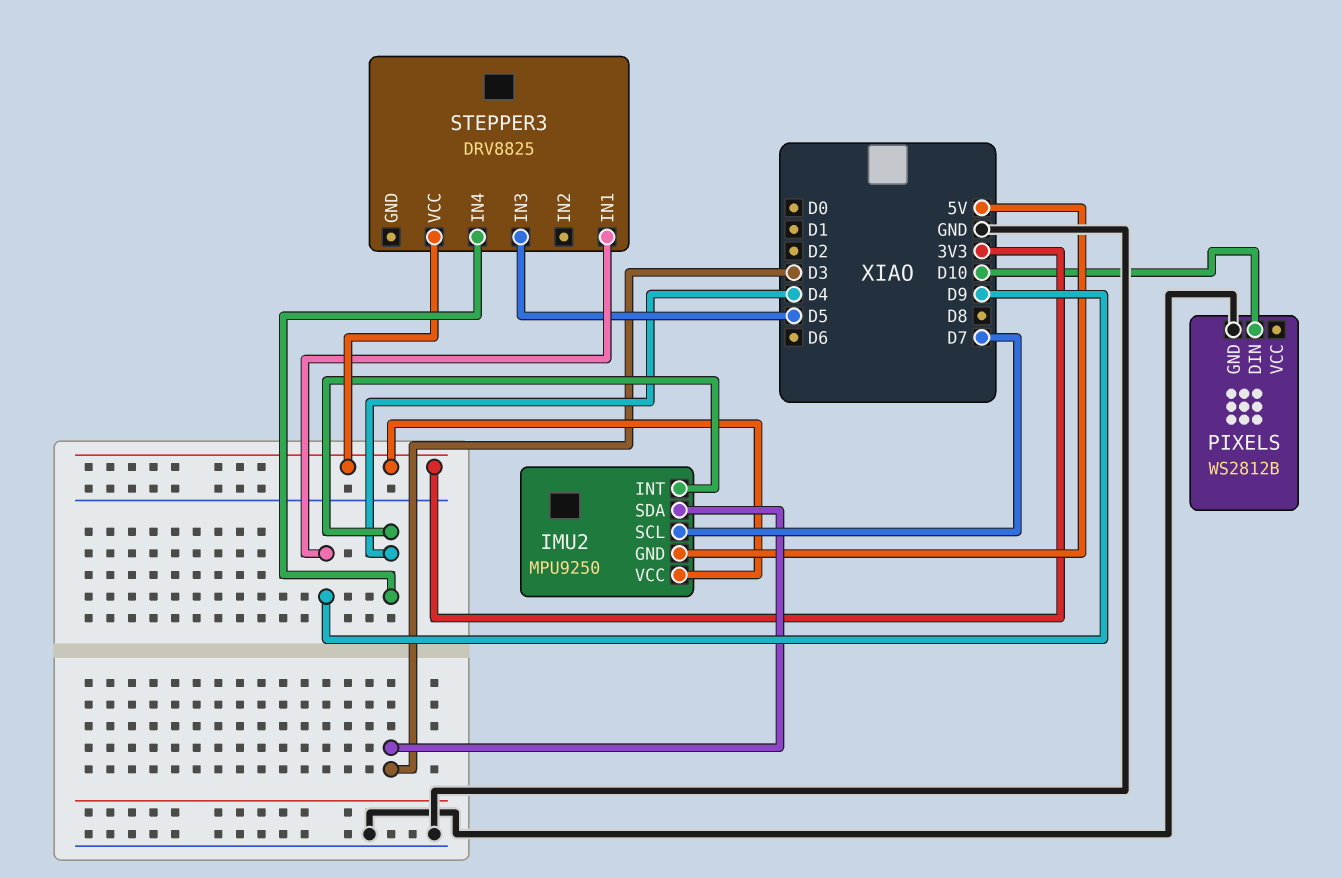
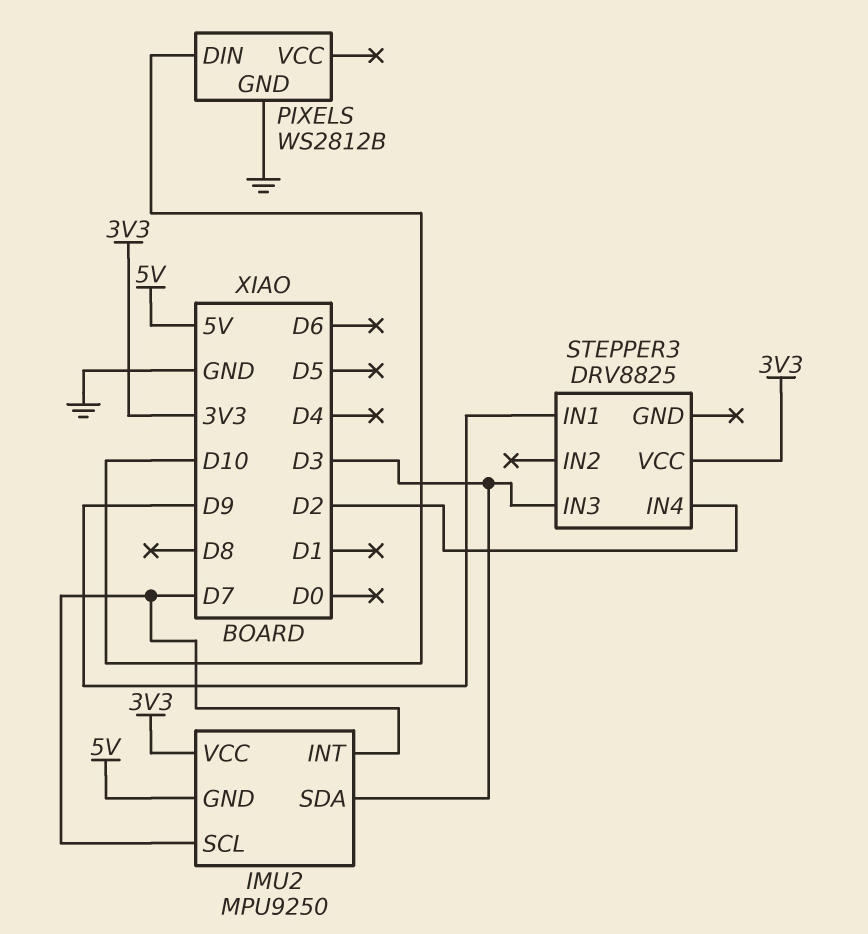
IMU2 pin INT: D4 -> D7
STEPPER3 pin IN3: D5 -> D3
STEPPER3 pin IN4: D4 -> D2

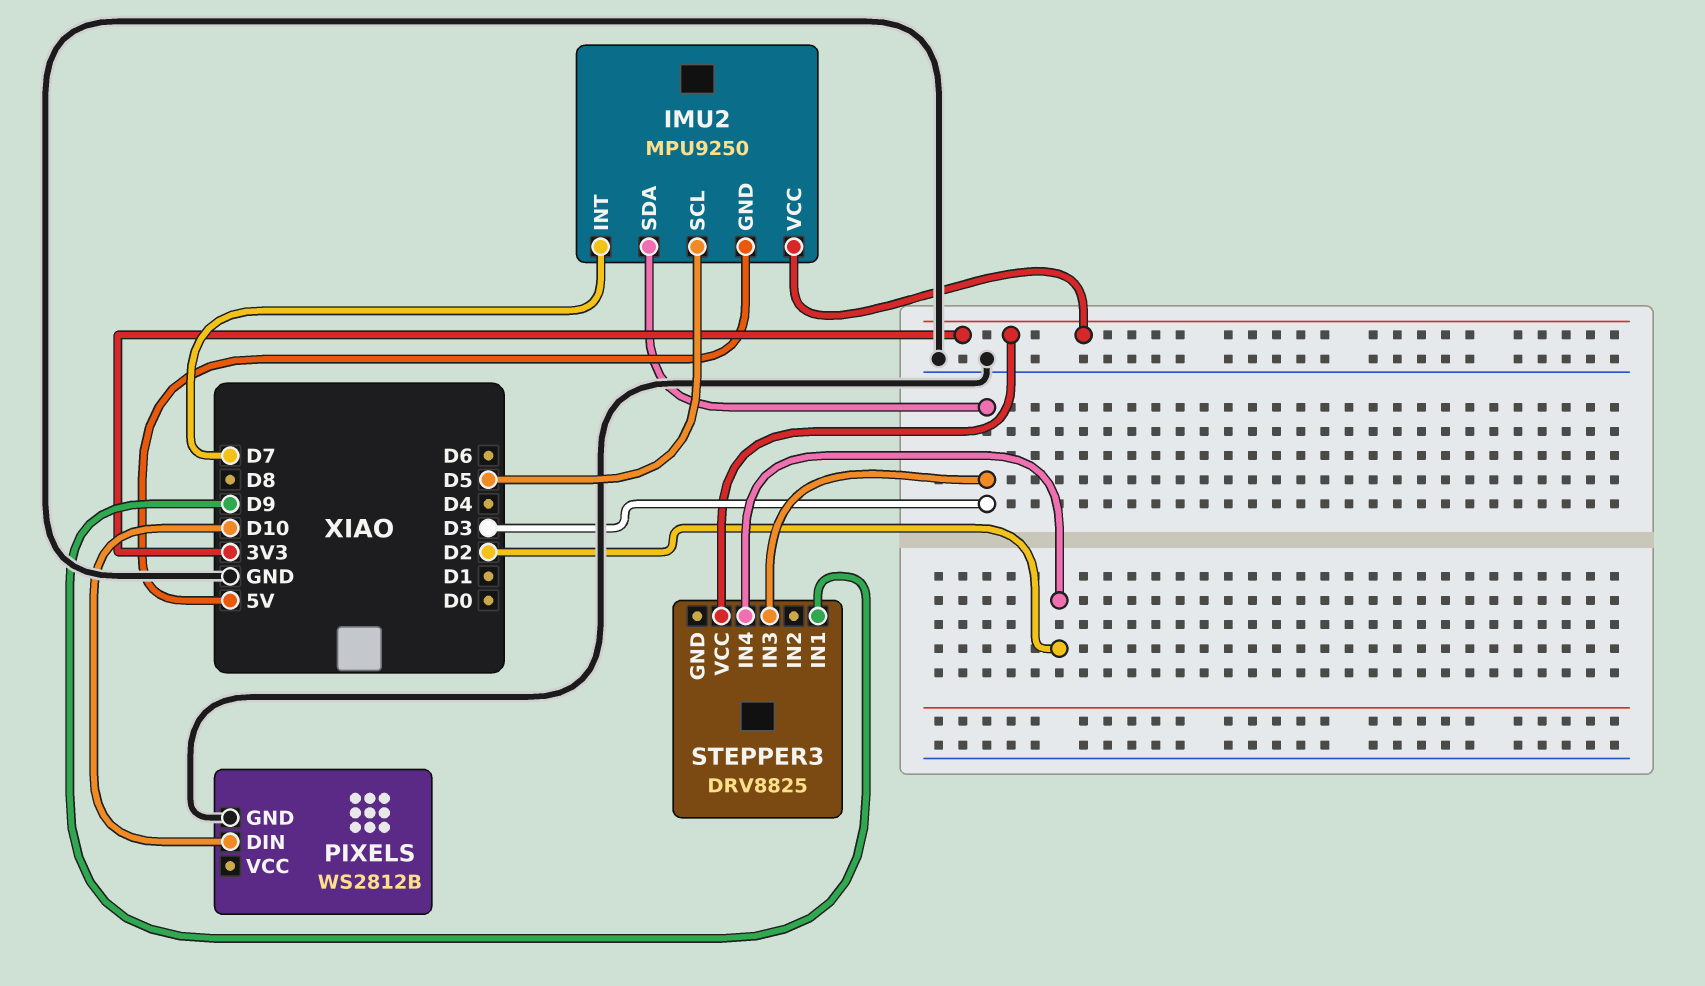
IMU2 pin SCL: D7 -> D5

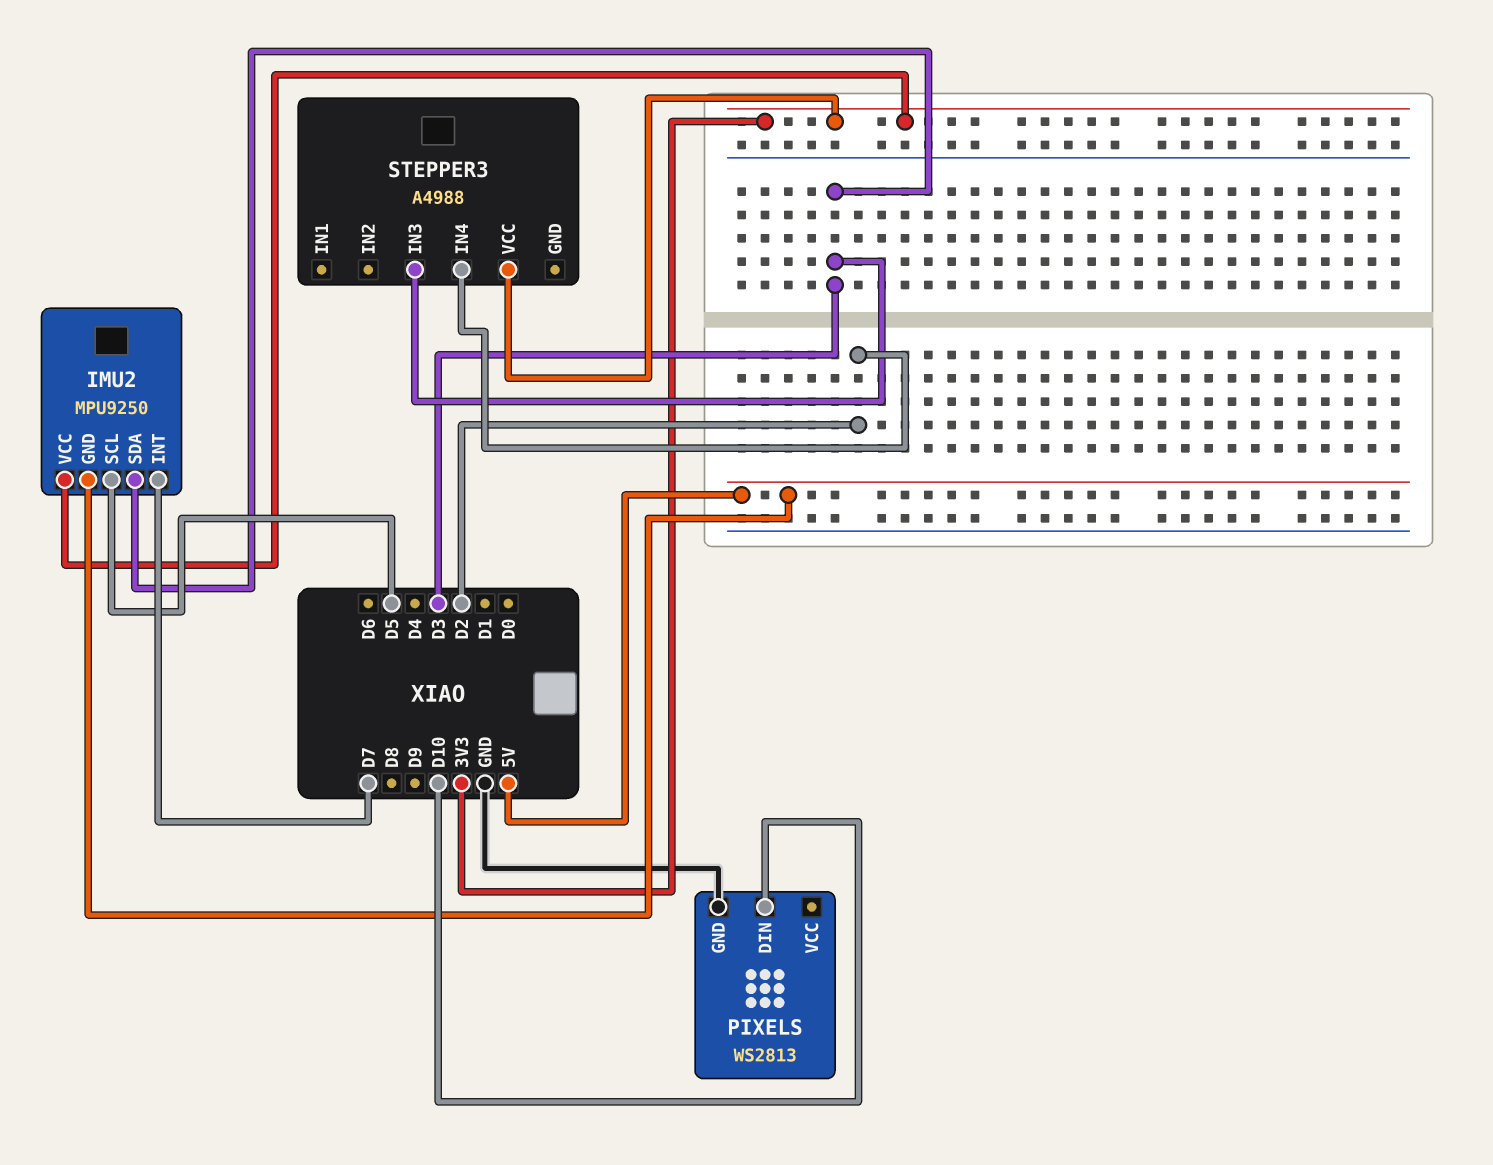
PIXELS: WS2812B -> WS2813
STEPPER3: DRV8825 -> A4988
STEPPER3 pin IN1: D9 -> none

